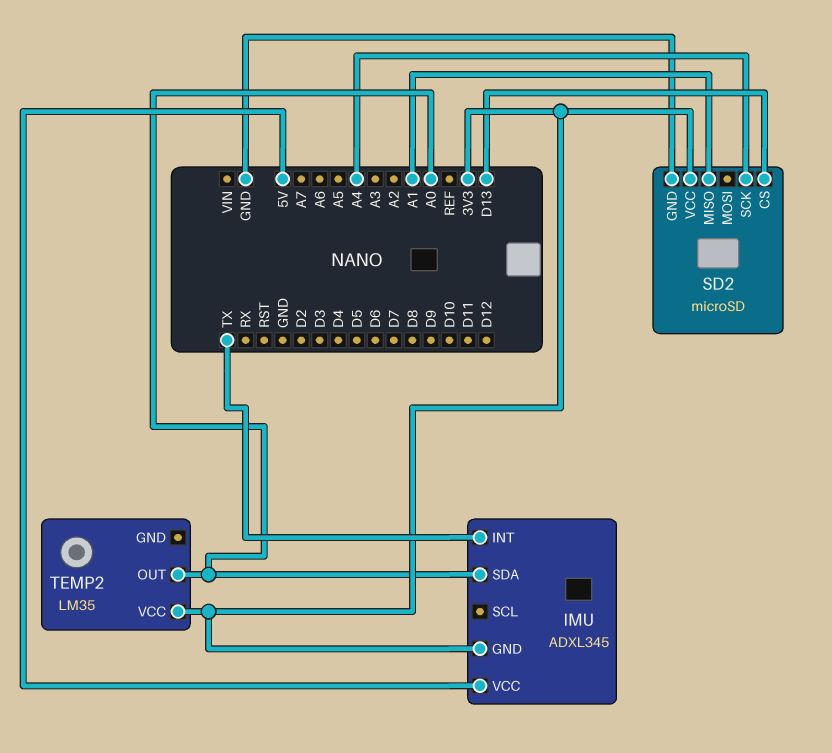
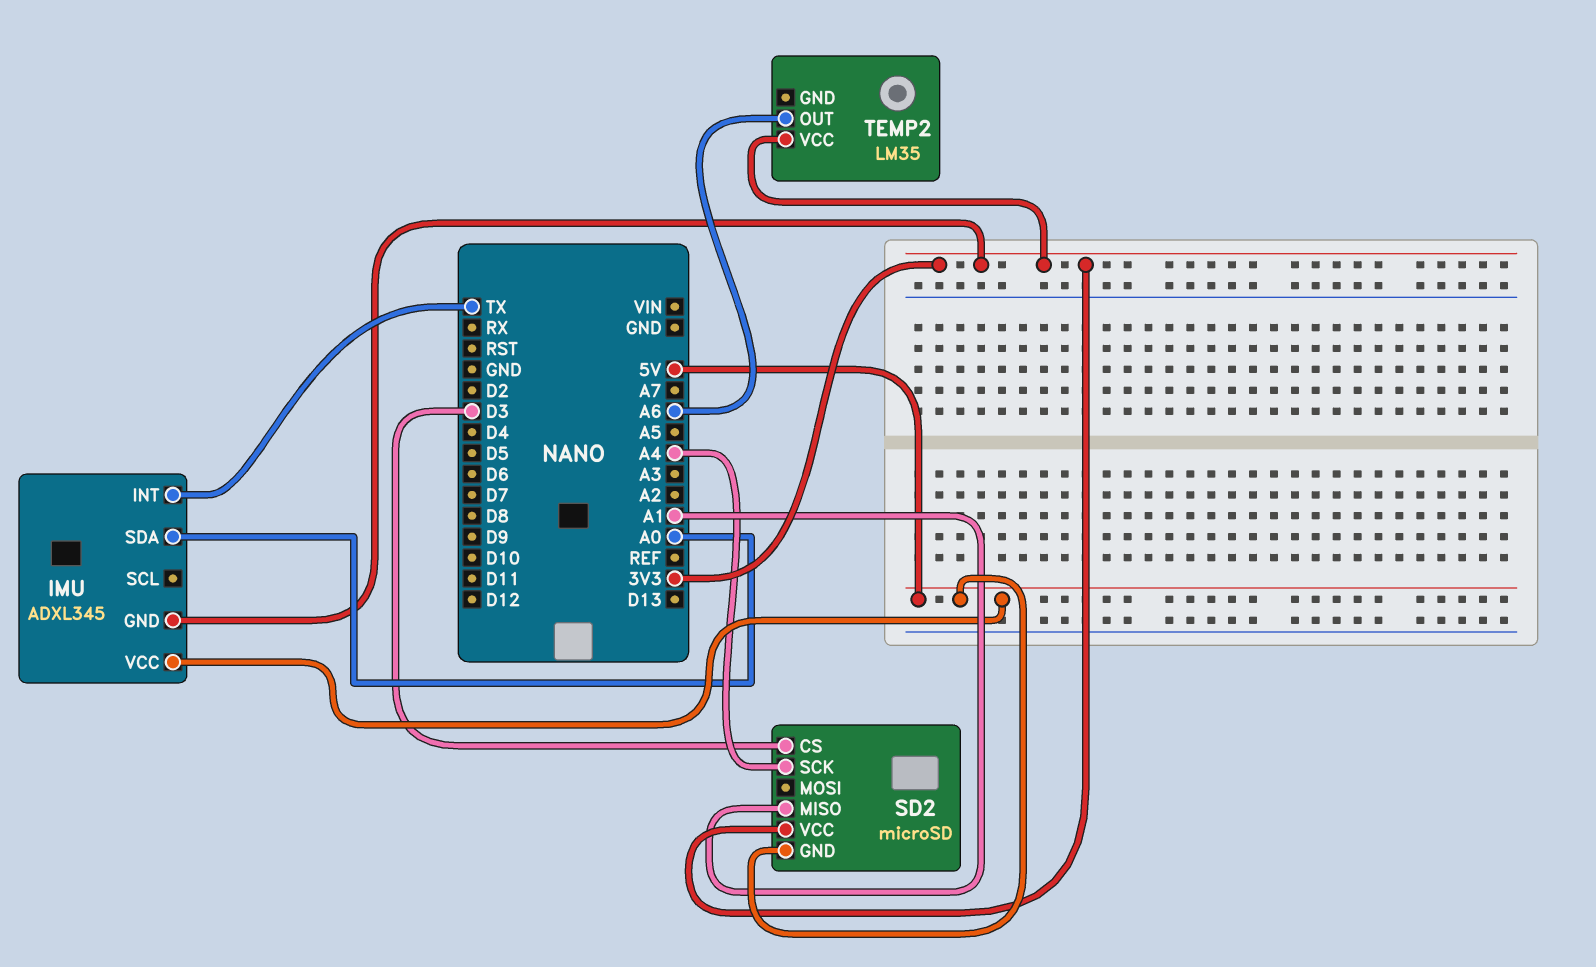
SD2 pin CS: D13 -> D3
SD2 pin GND: GND -> 5V
TEMP2 pin OUT: A0 -> A6

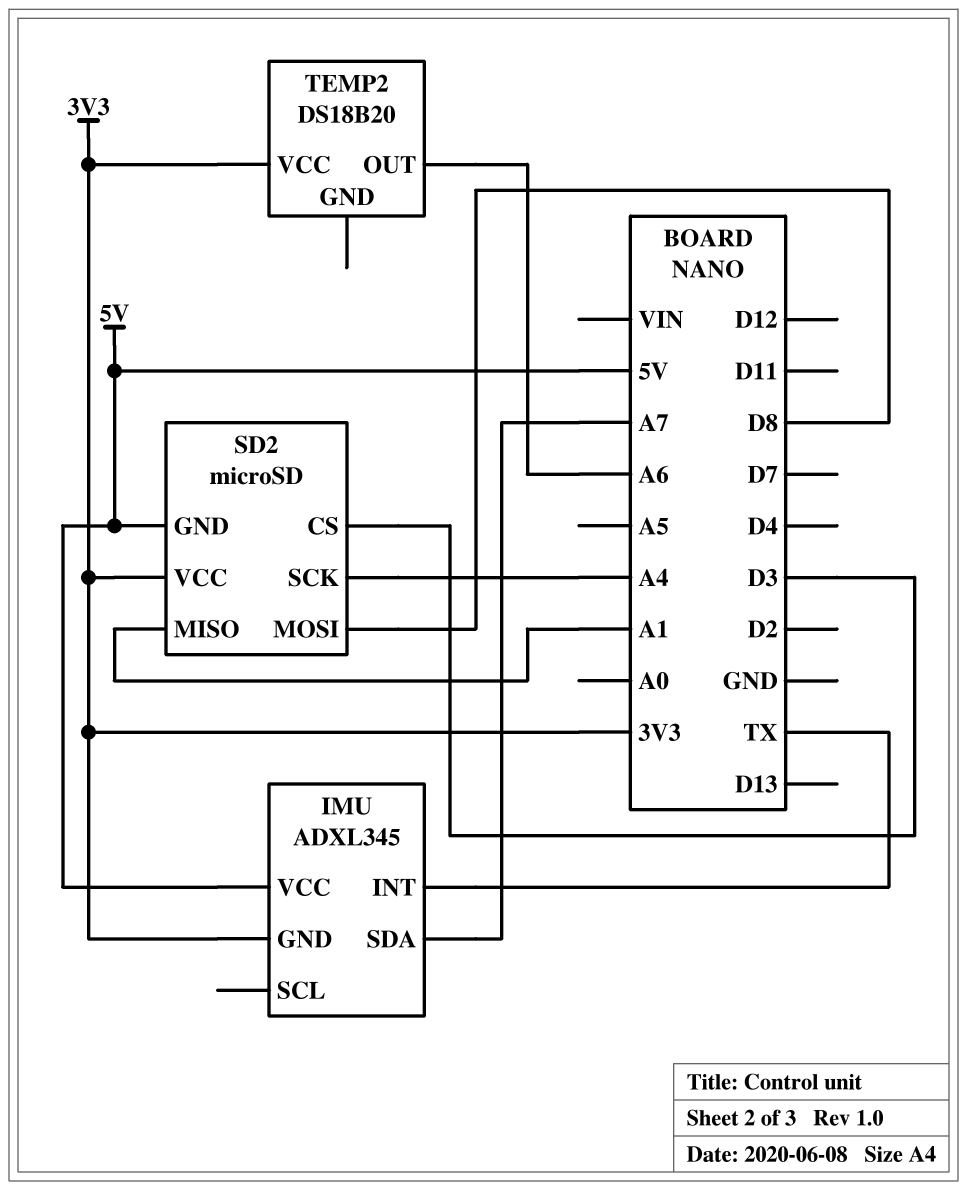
IMU pin SDA: A0 -> A7
SD2 pin MOSI: none -> D8
TEMP2: LM35 -> DS18B20

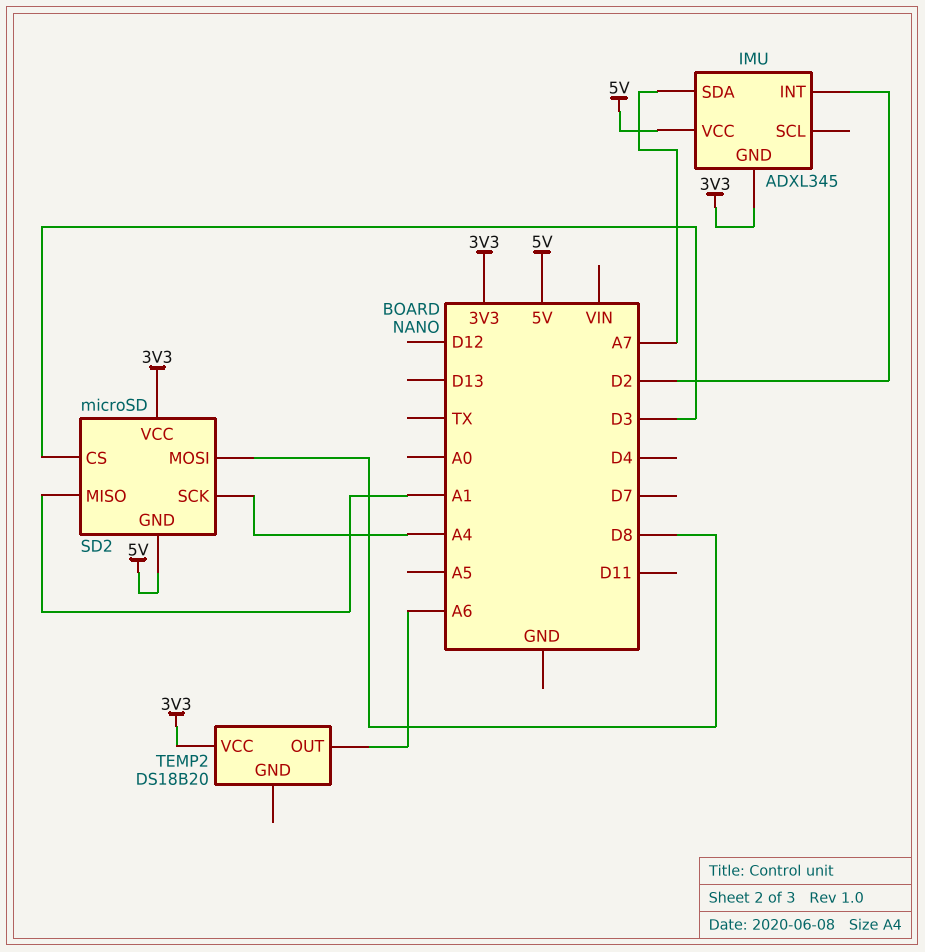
IMU pin INT: TX -> D2

